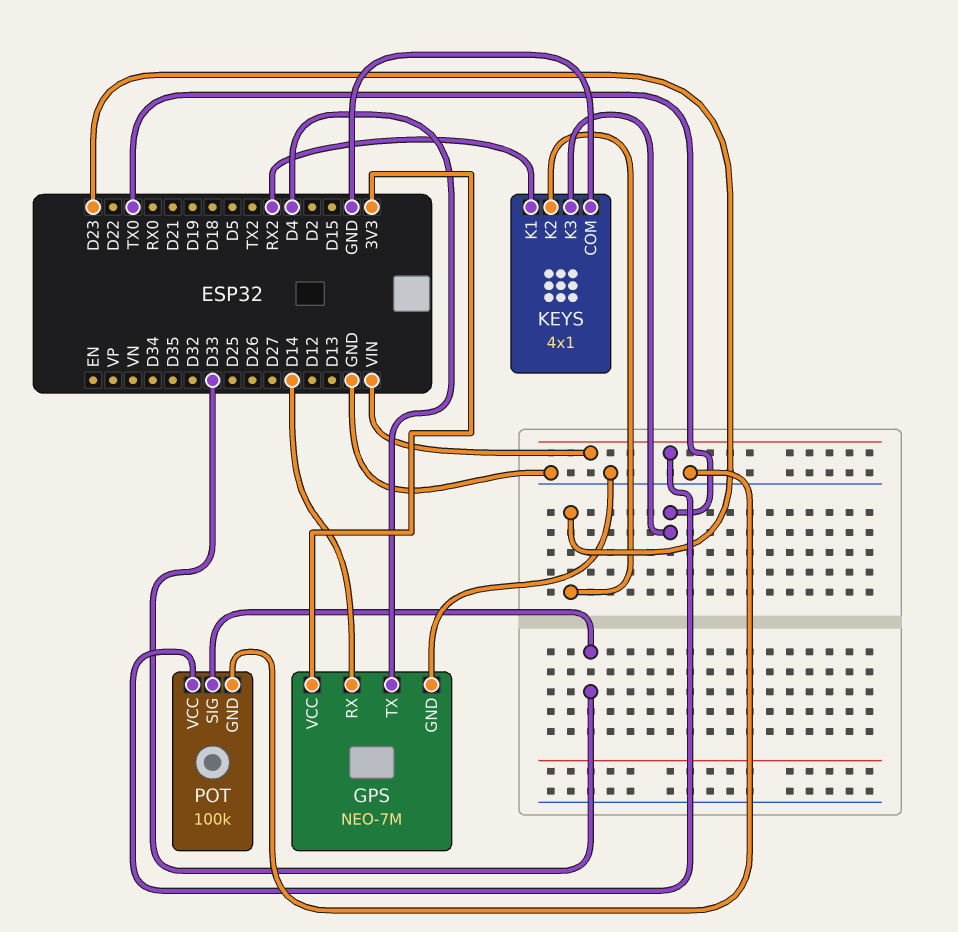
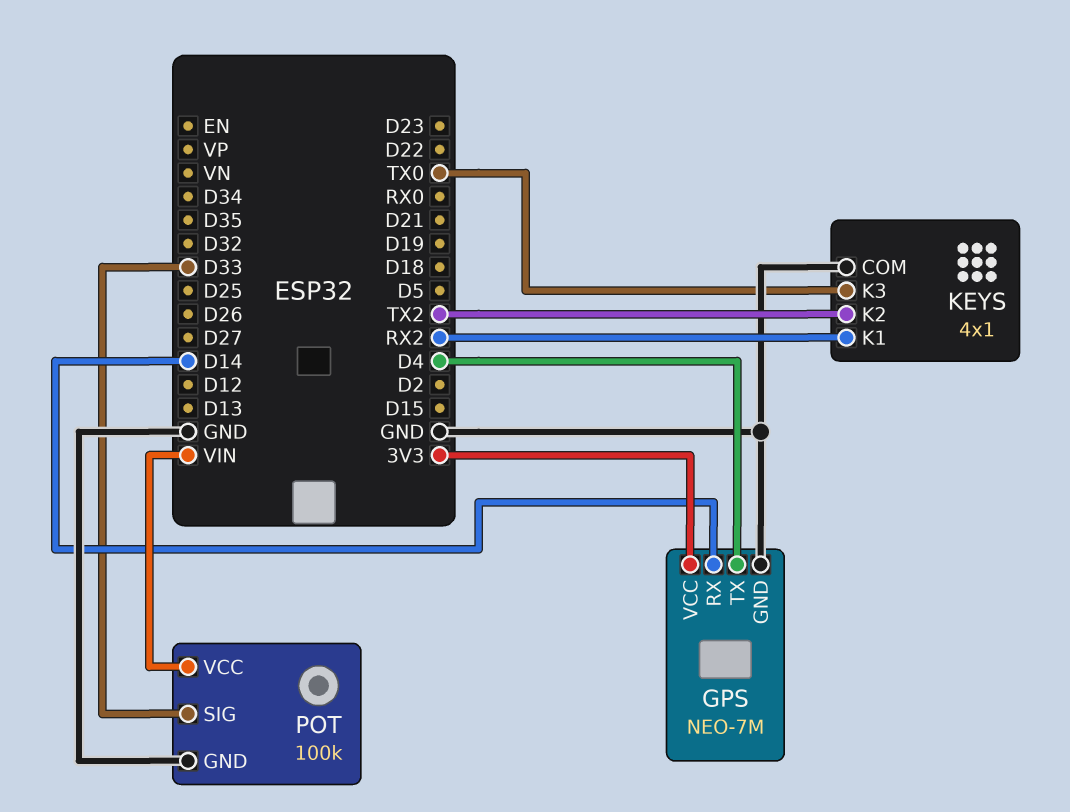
KEYS pin K2: D23 -> TX2

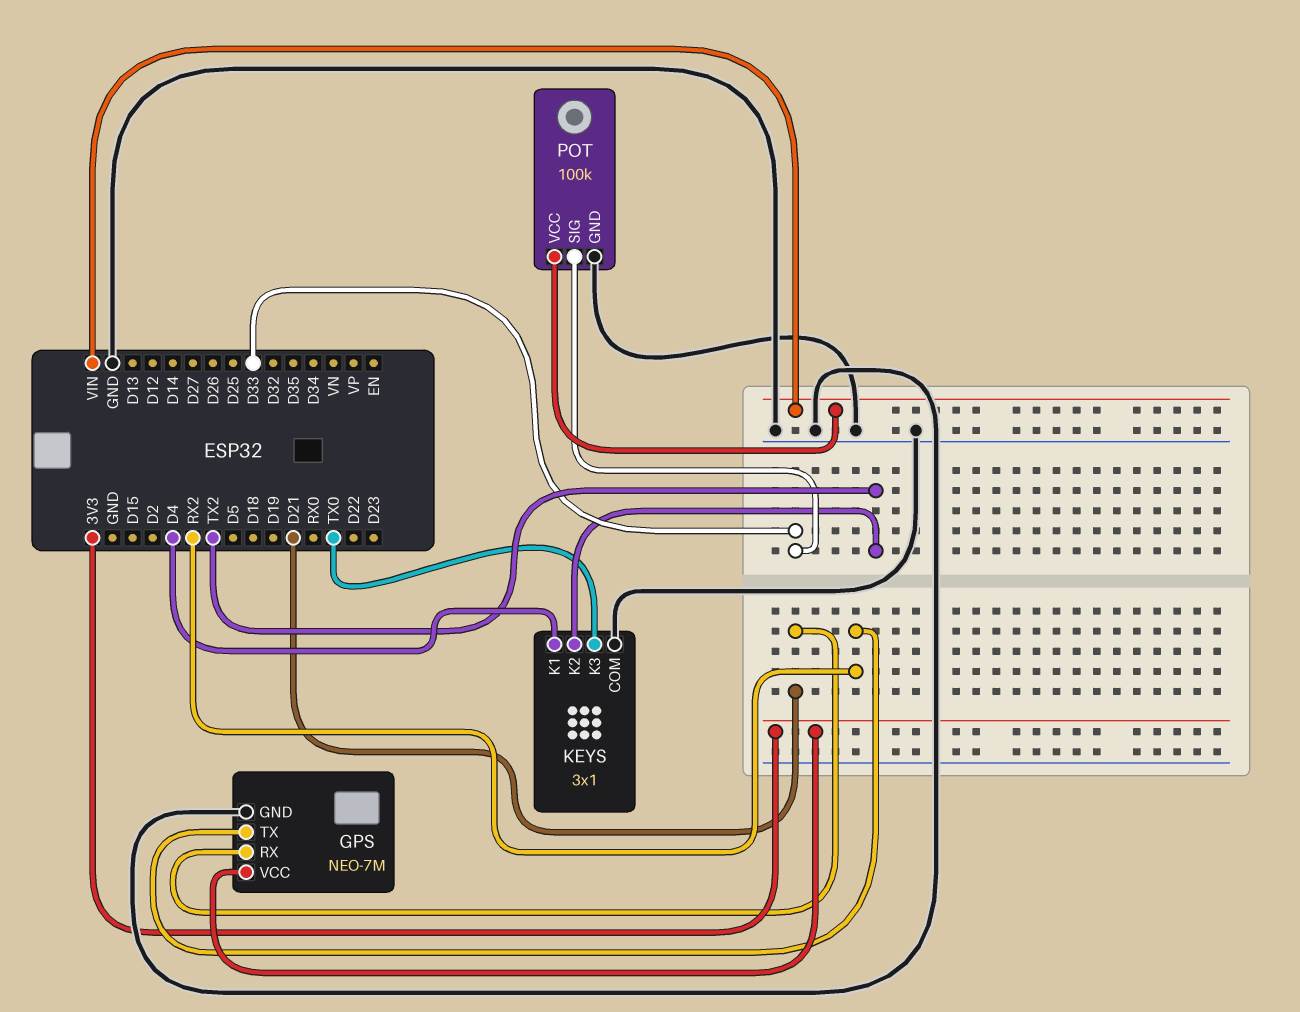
GPS pin RX: D14 -> D21
GPS pin TX: D4 -> RX2
KEYS: 4x1 -> 3x1
KEYS pin K1: RX2 -> D4

